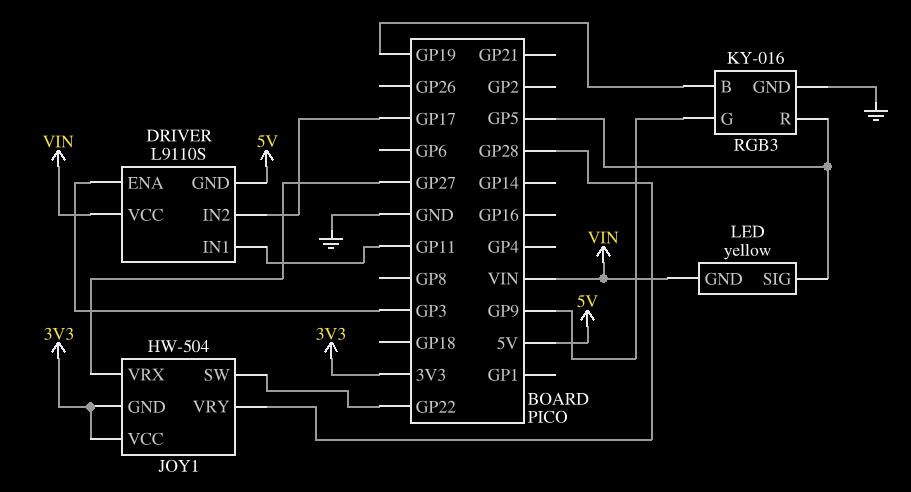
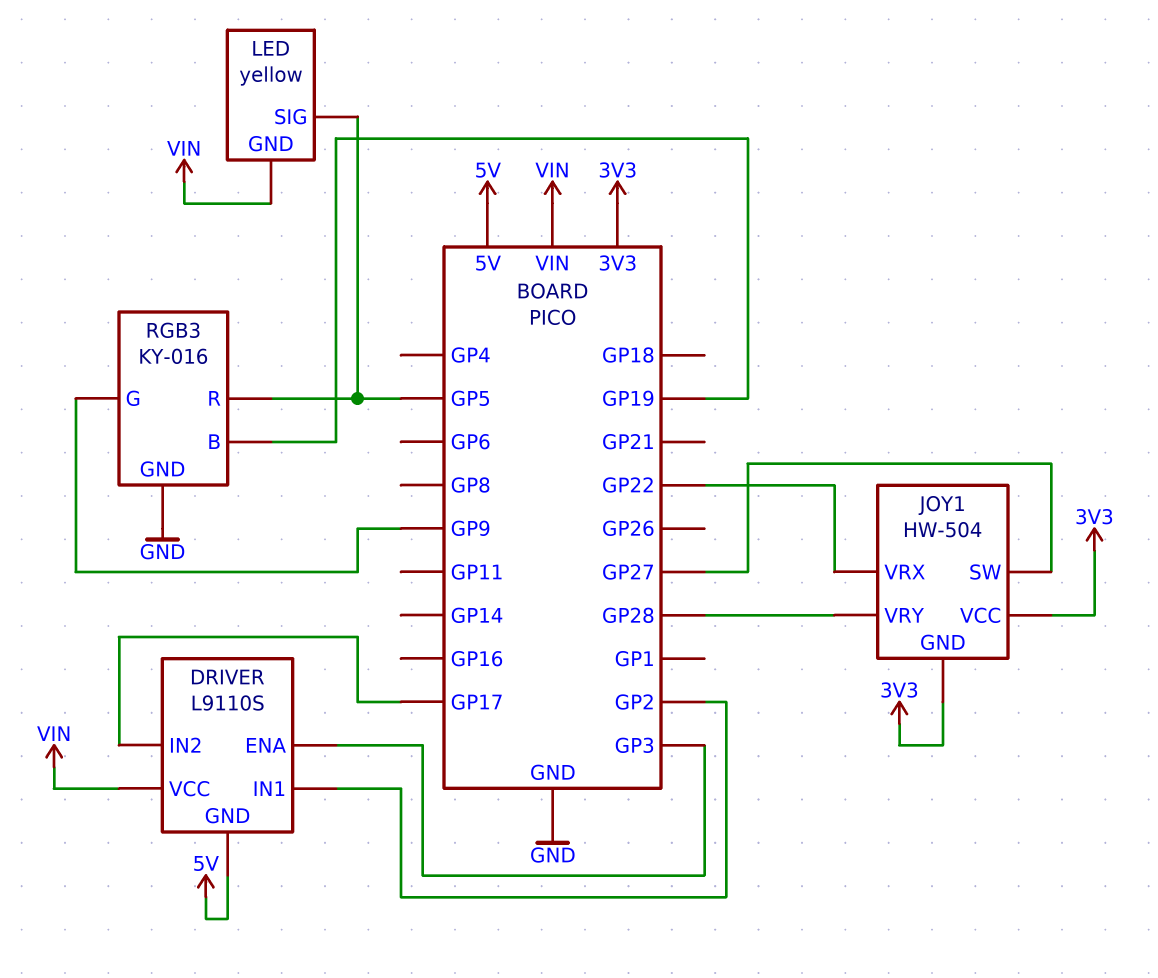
DRIVER pin IN1: GP11 -> GP2
JOY1 pin SW: GP22 -> GP27
JOY1 pin VRX: GP27 -> GP22

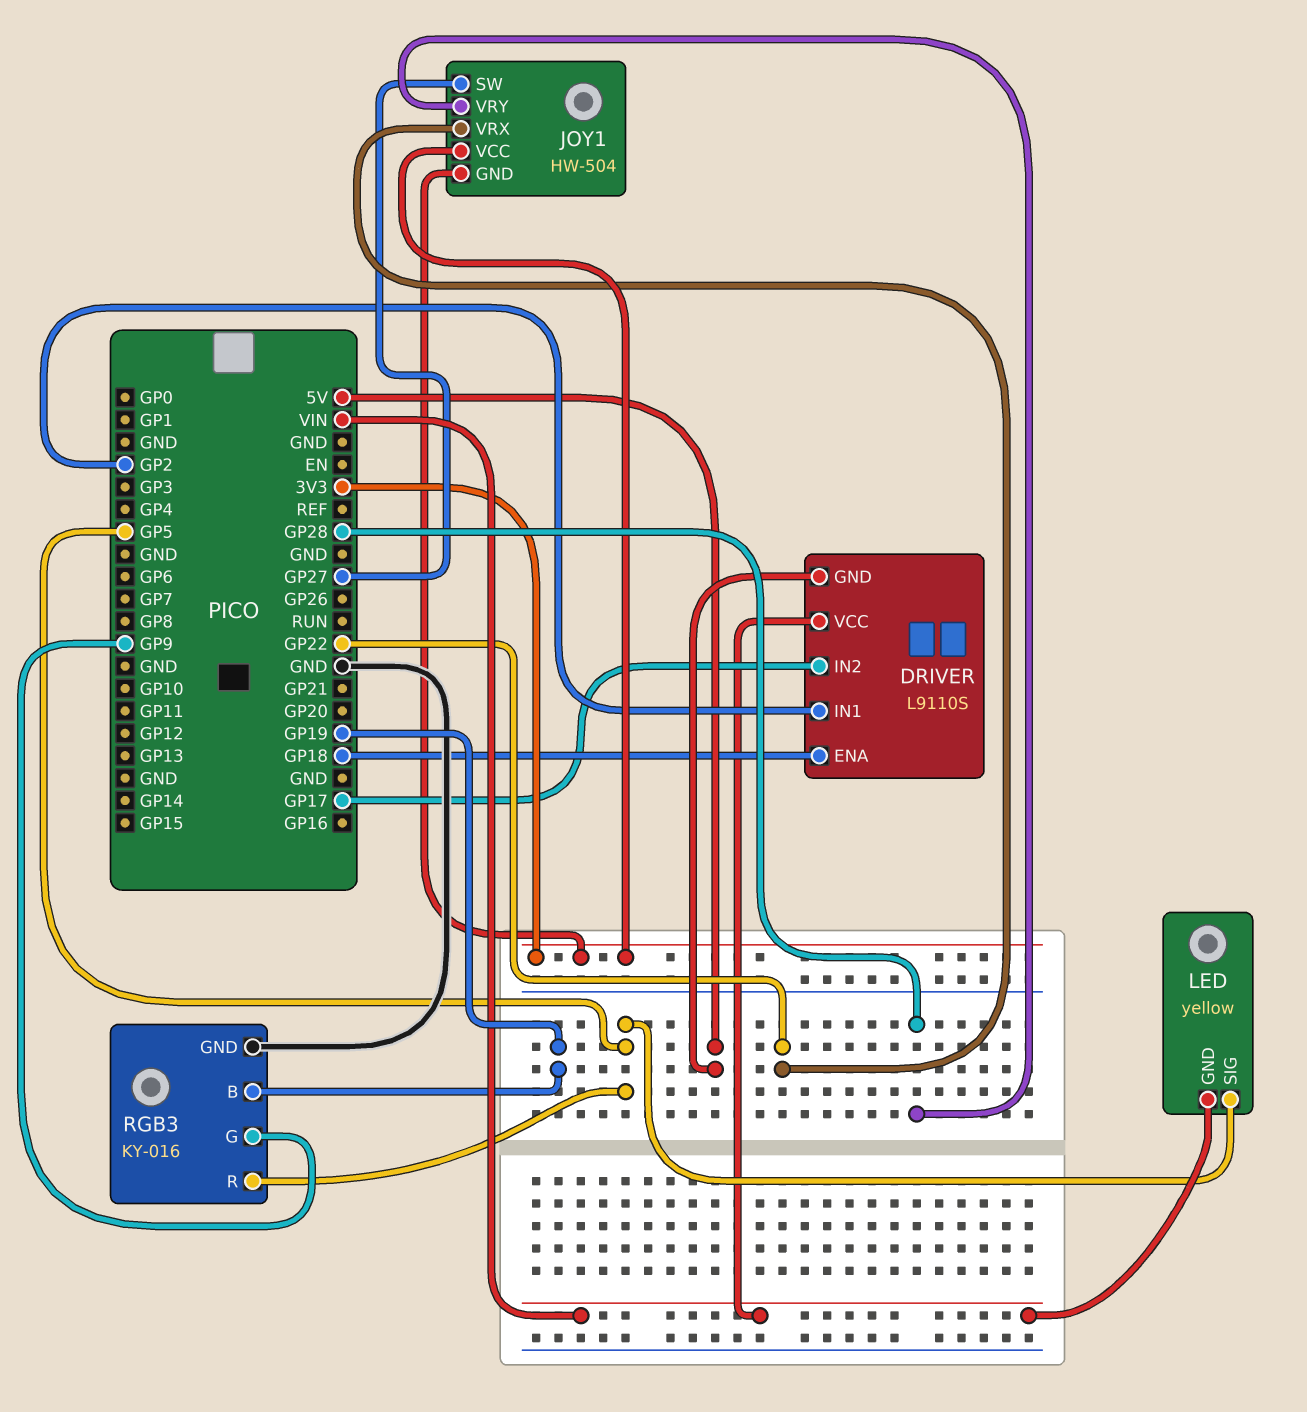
DRIVER pin ENA: GP3 -> GP18

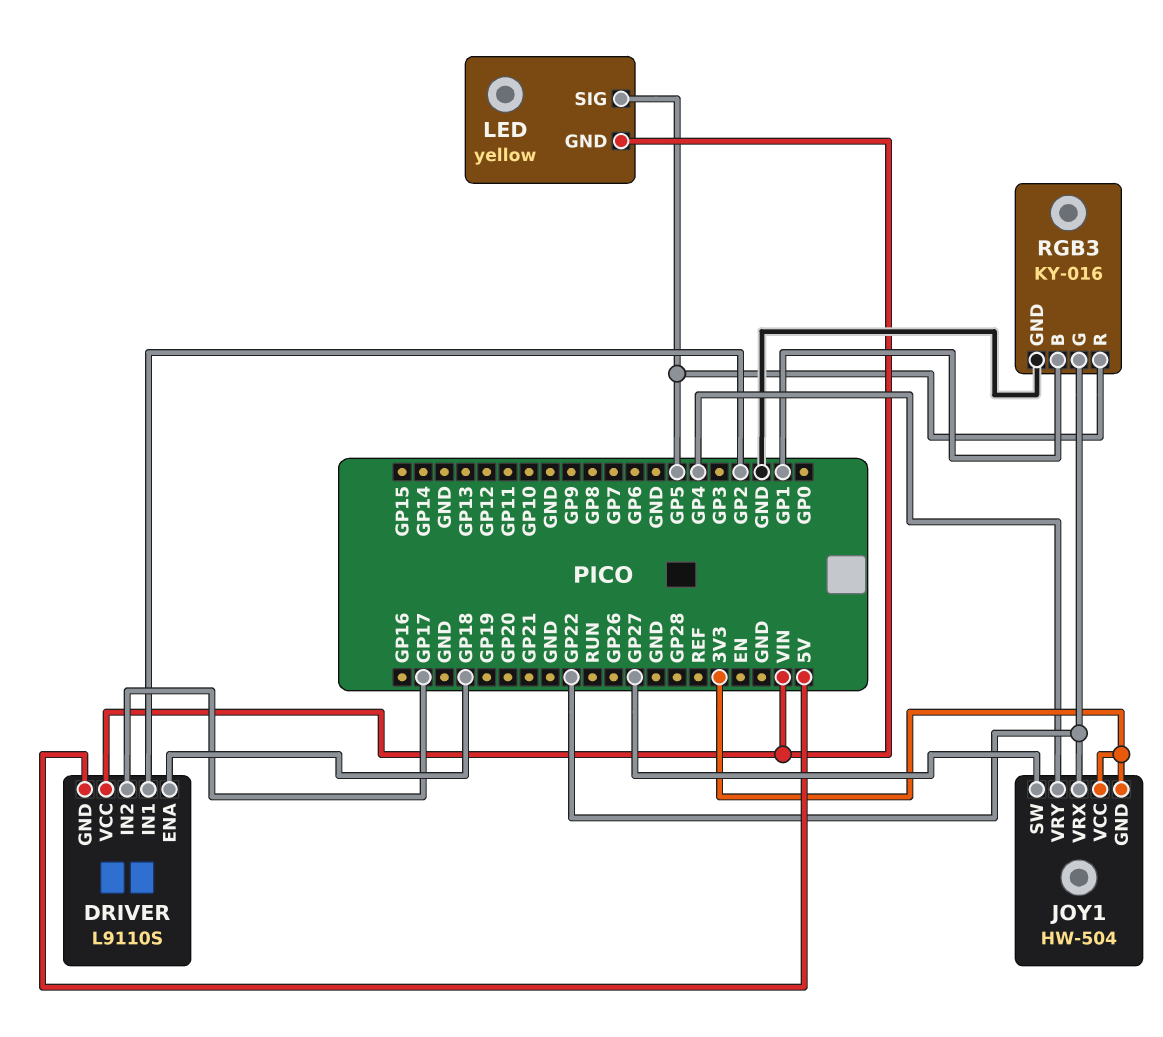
JOY1 pin VRY: GP28 -> GP4
RGB3 pin B: GP19 -> GP1
RGB3 pin G: GP9 -> GP22

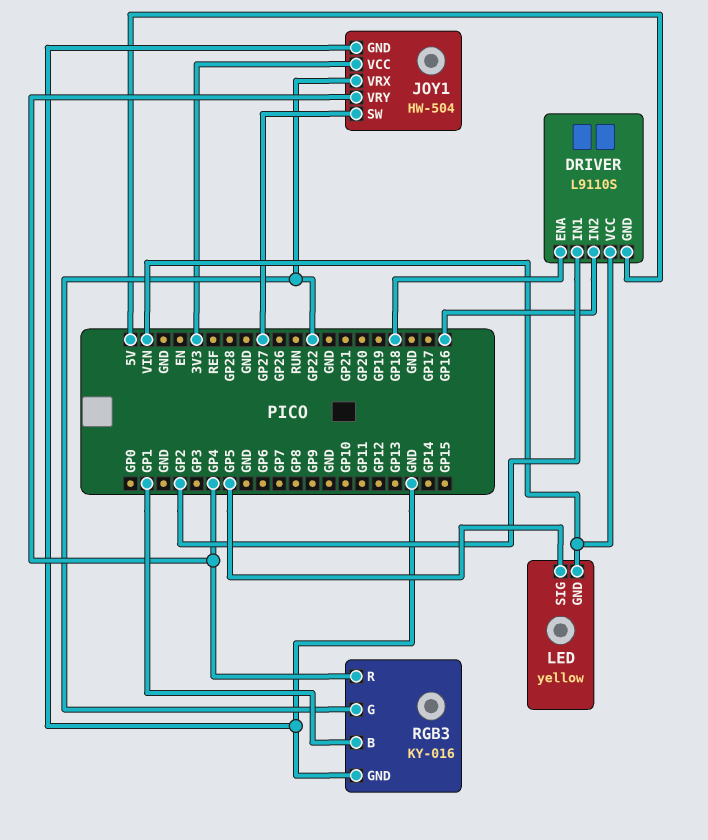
DRIVER pin IN2: GP17 -> GP16
JOY1 pin GND: 3V3 -> GND
RGB3 pin R: GP5 -> GP4

